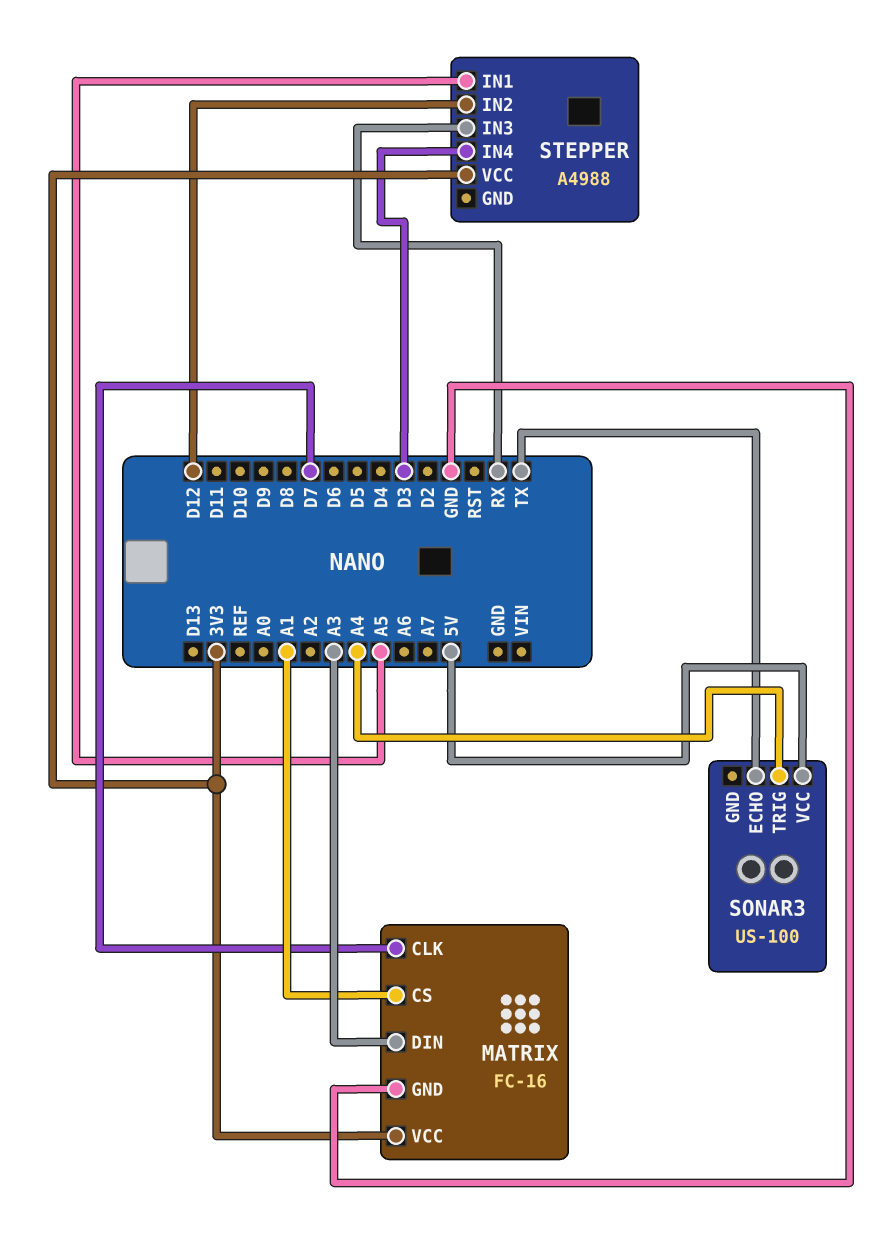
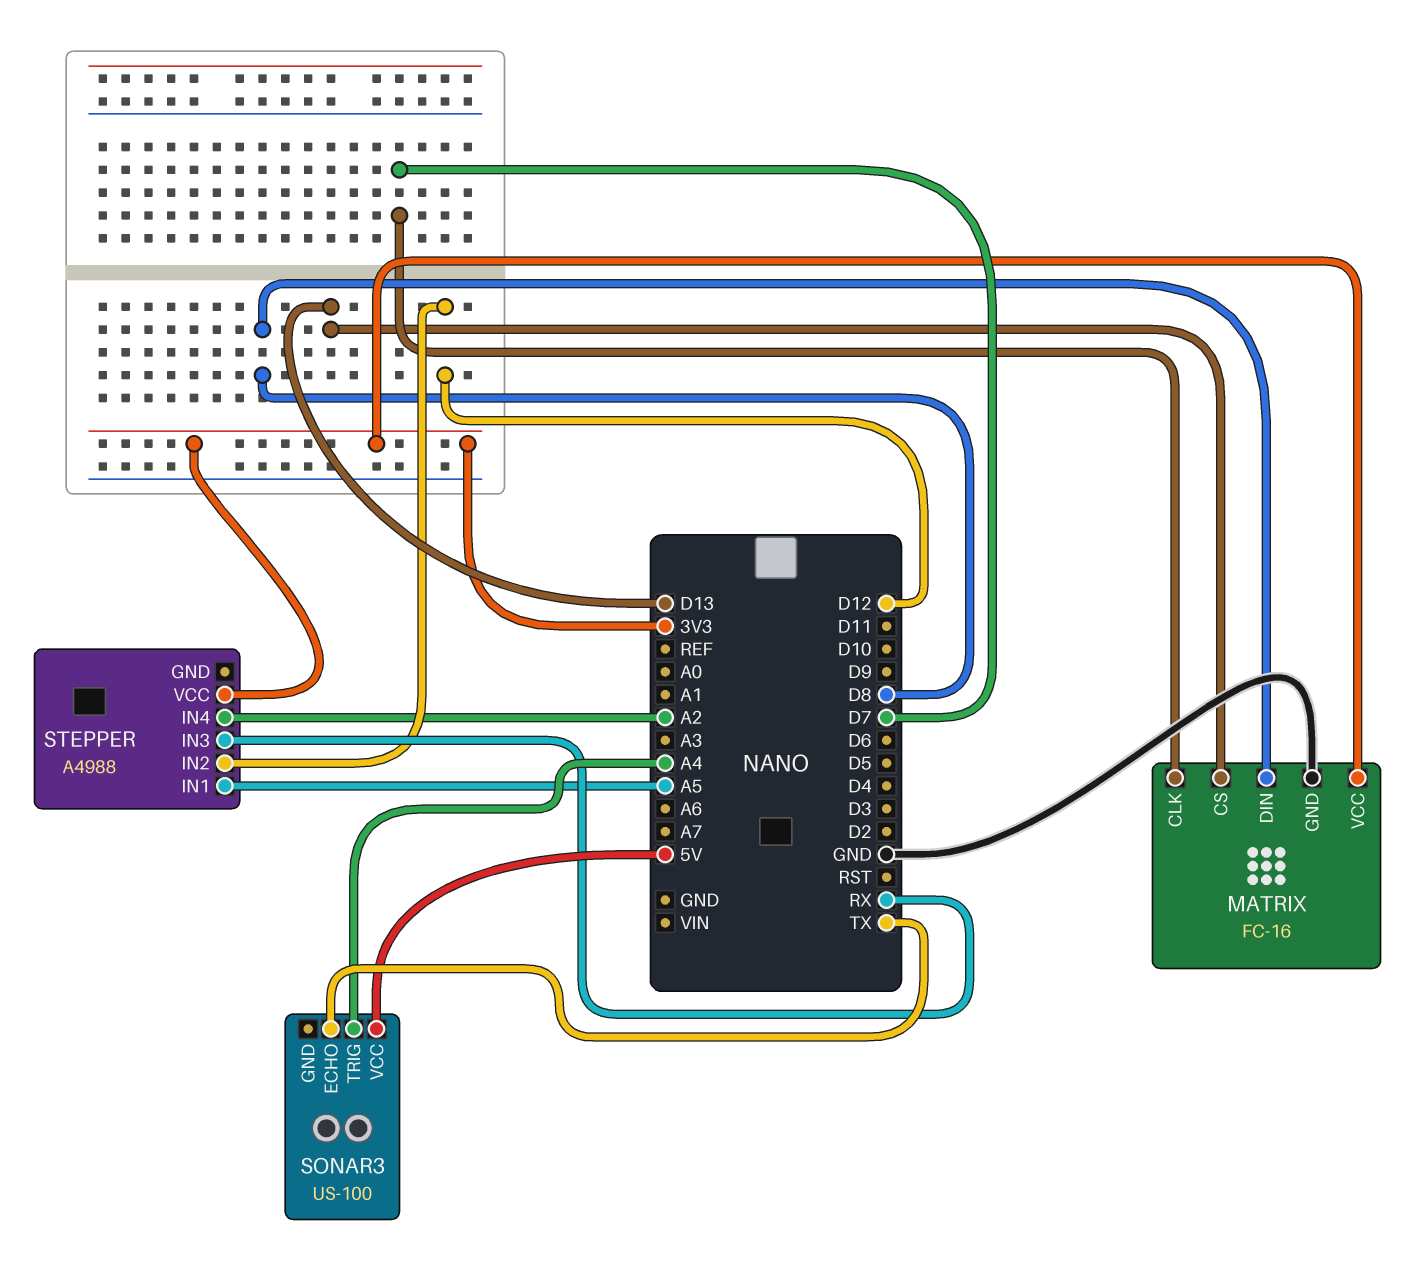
MATRIX pin CS: A1 -> D13
MATRIX pin DIN: A3 -> D8
STEPPER pin IN4: D3 -> A2

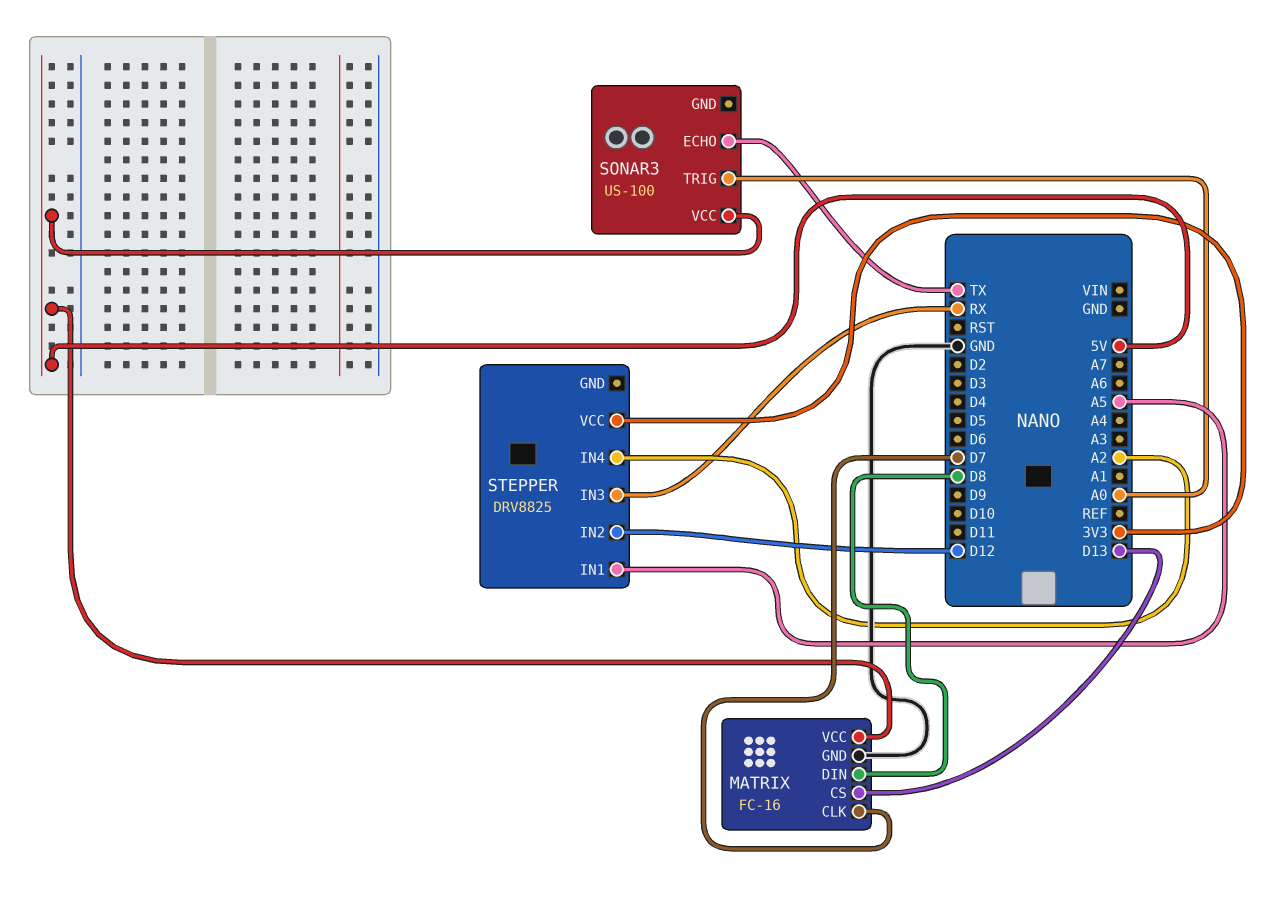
MATRIX pin VCC: 3V3 -> 5V
SONAR3 pin TRIG: A4 -> A0
STEPPER: A4988 -> DRV8825

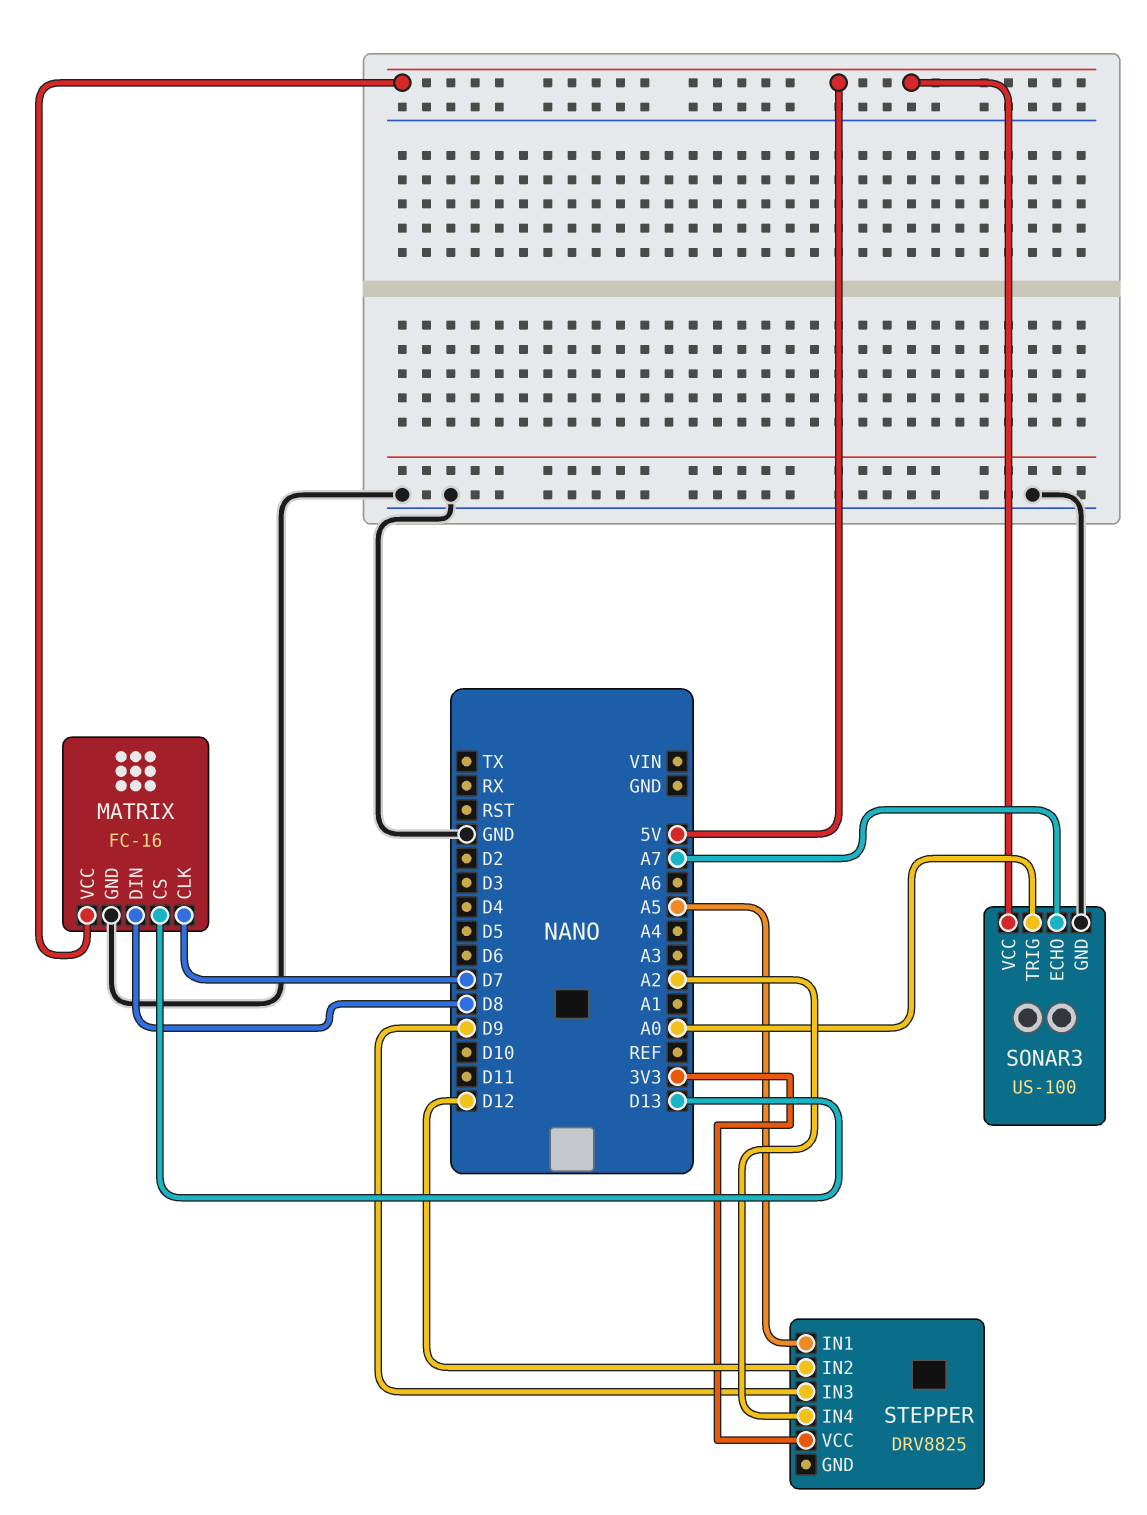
SONAR3 pin ECHO: TX -> A7
SONAR3 pin GND: none -> GND
STEPPER pin IN3: RX -> D9

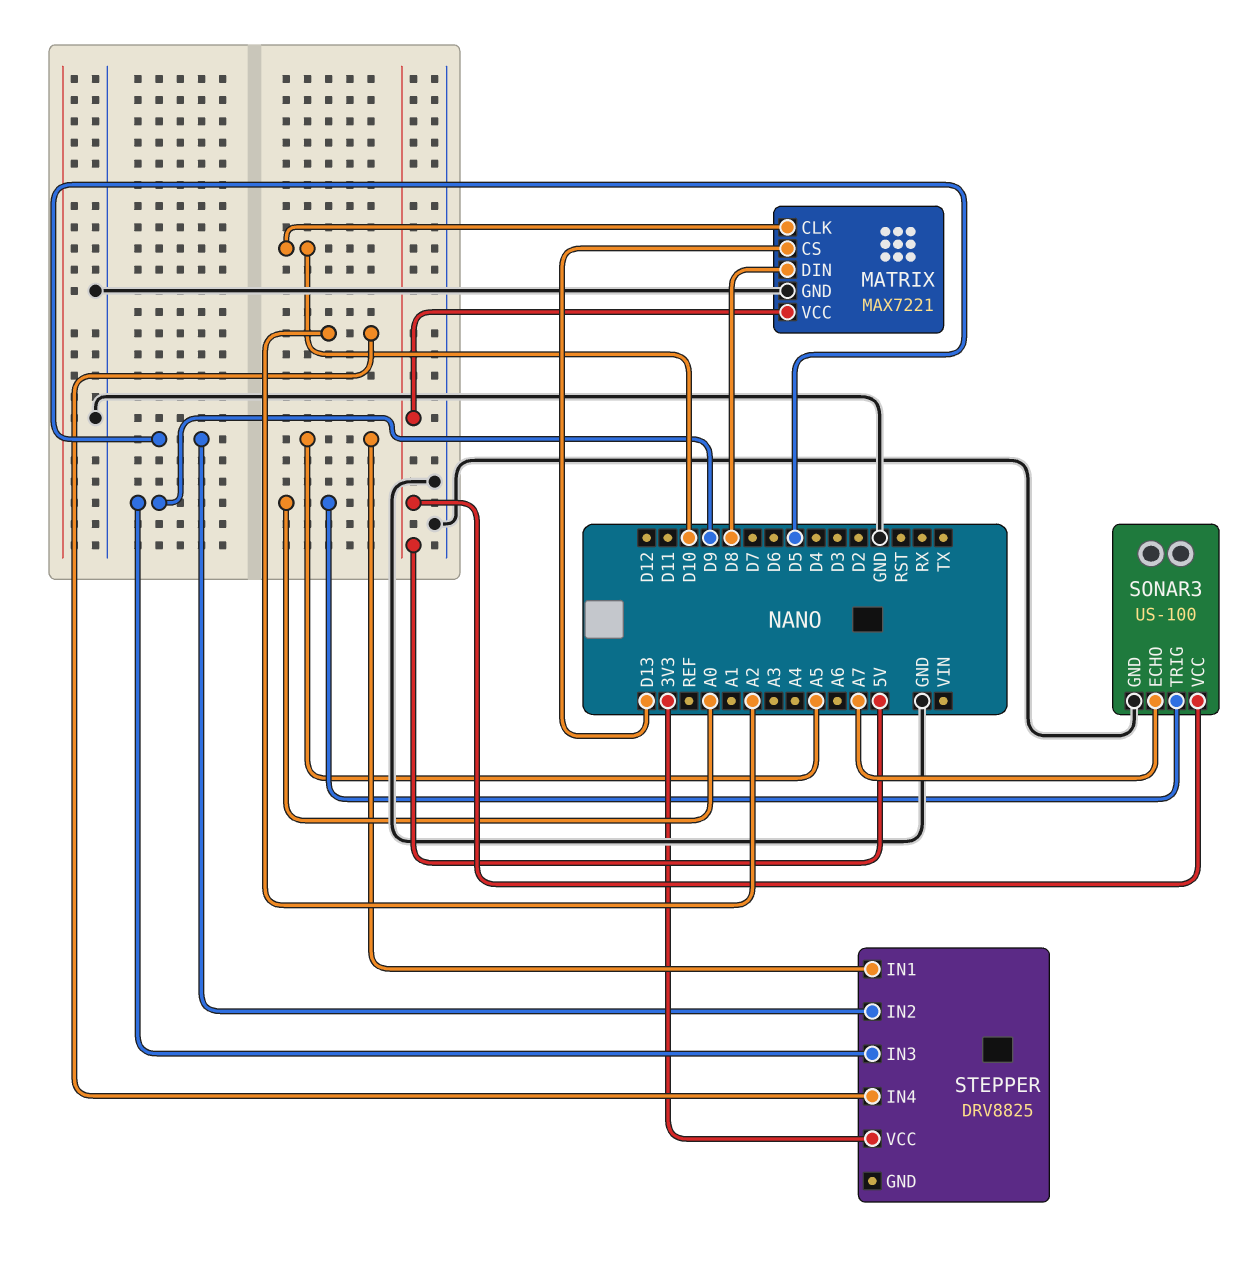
MATRIX: FC-16 -> MAX7221
MATRIX pin CLK: D7 -> D10
STEPPER pin IN2: D12 -> D5

